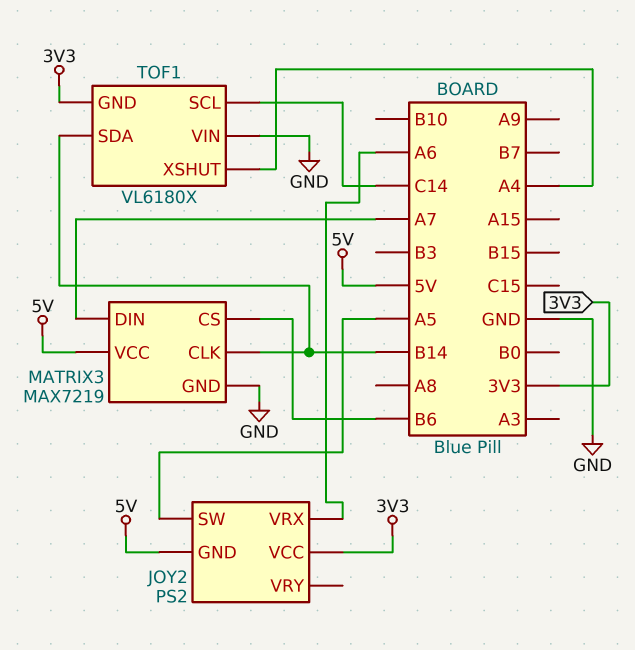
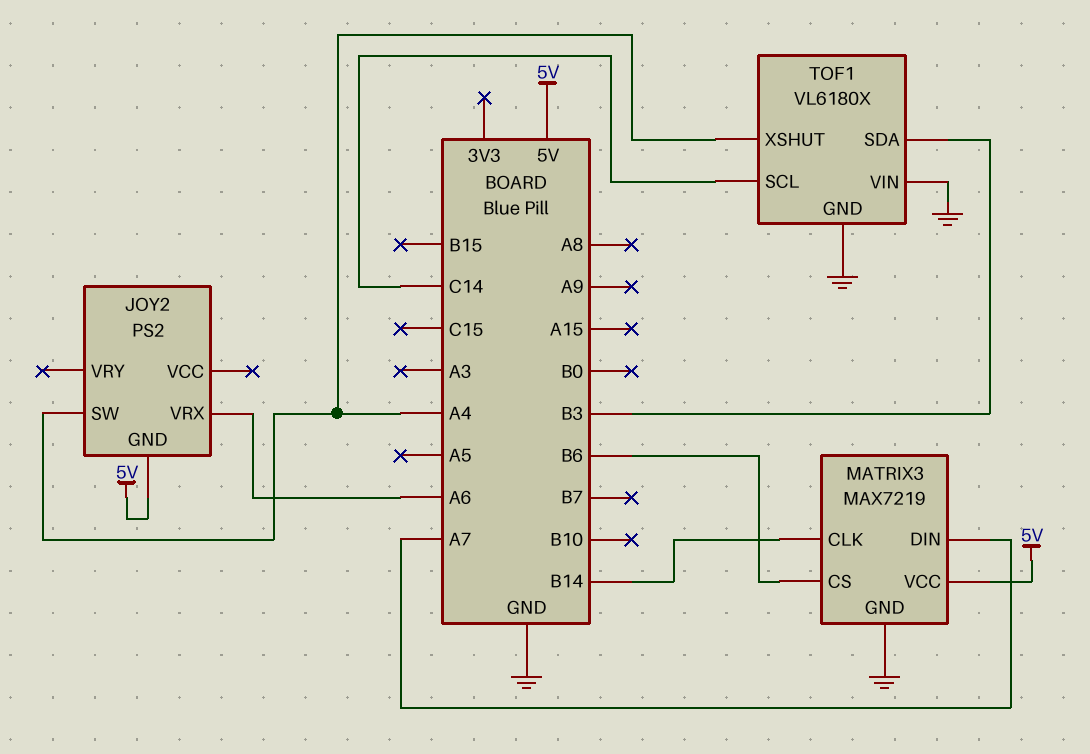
JOY2 pin SW: A5 -> A4
JOY2 pin VCC: 3V3 -> none
TOF1 pin GND: 3V3 -> GND
TOF1 pin SDA: B14 -> B3

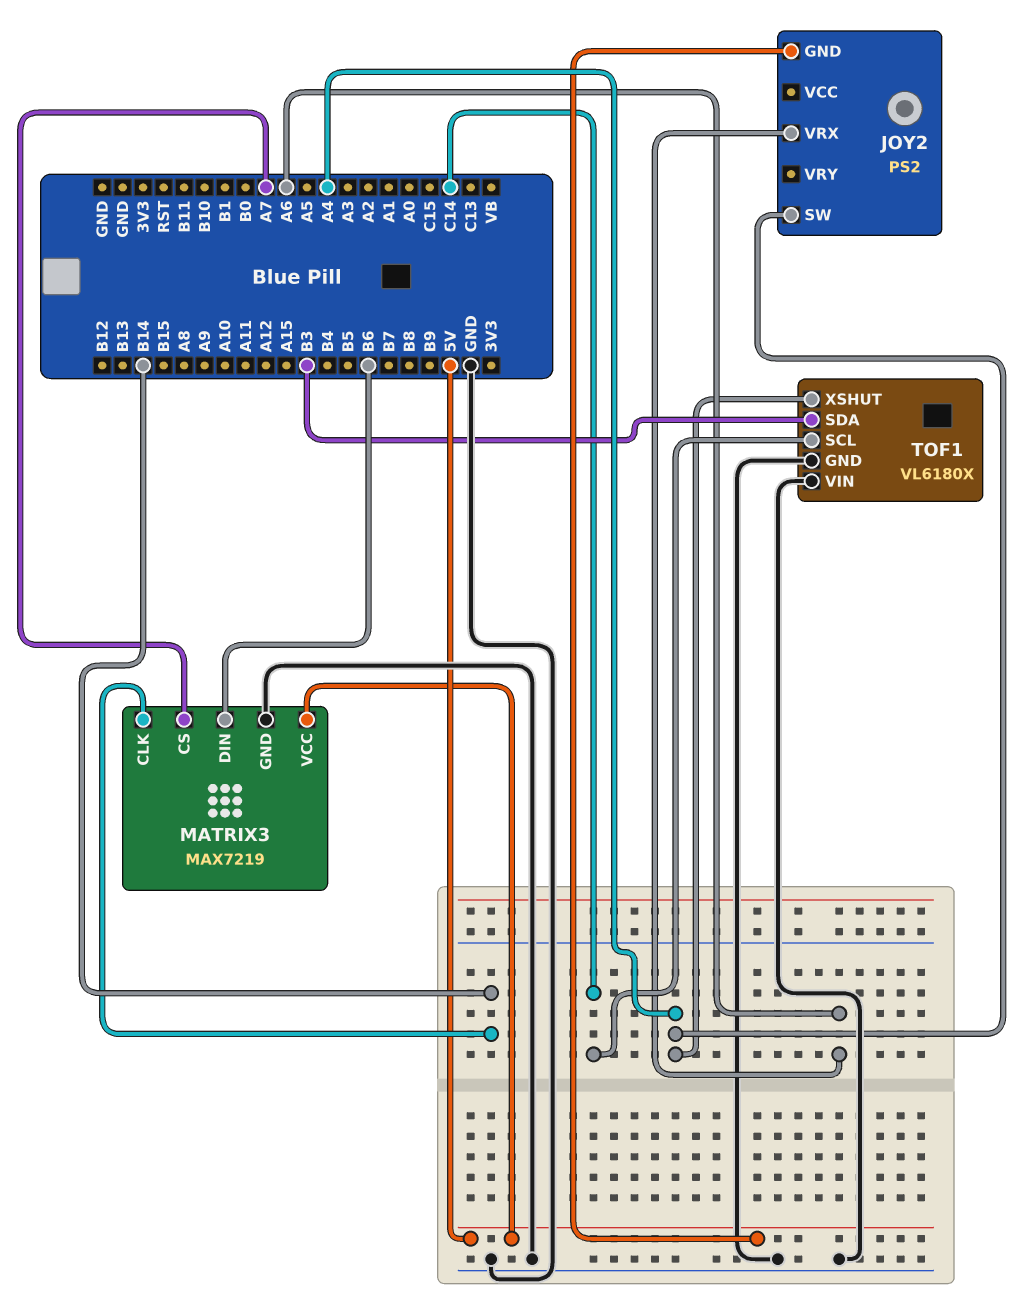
MATRIX3 pin CS: B6 -> A7
MATRIX3 pin DIN: A7 -> B6

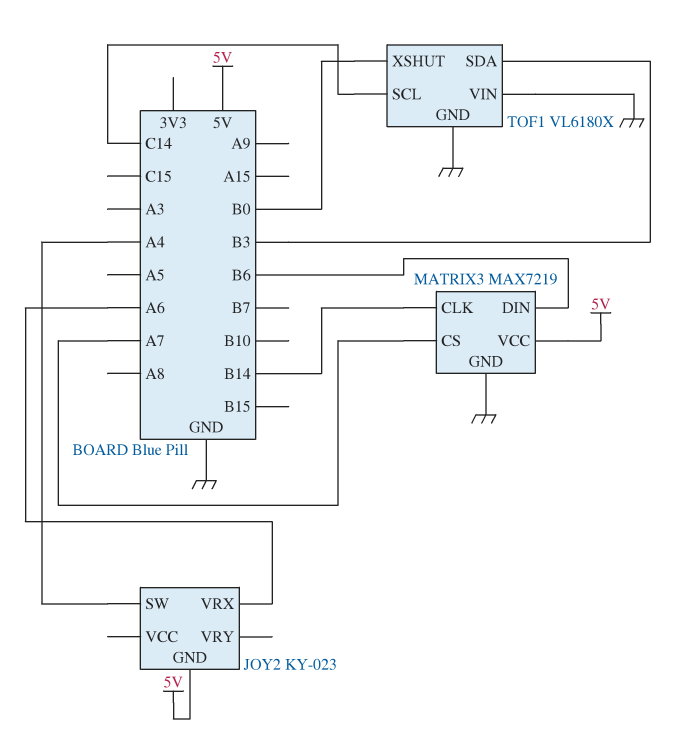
JOY2: PS2 -> KY-023
TOF1 pin XSHUT: A4 -> B0

